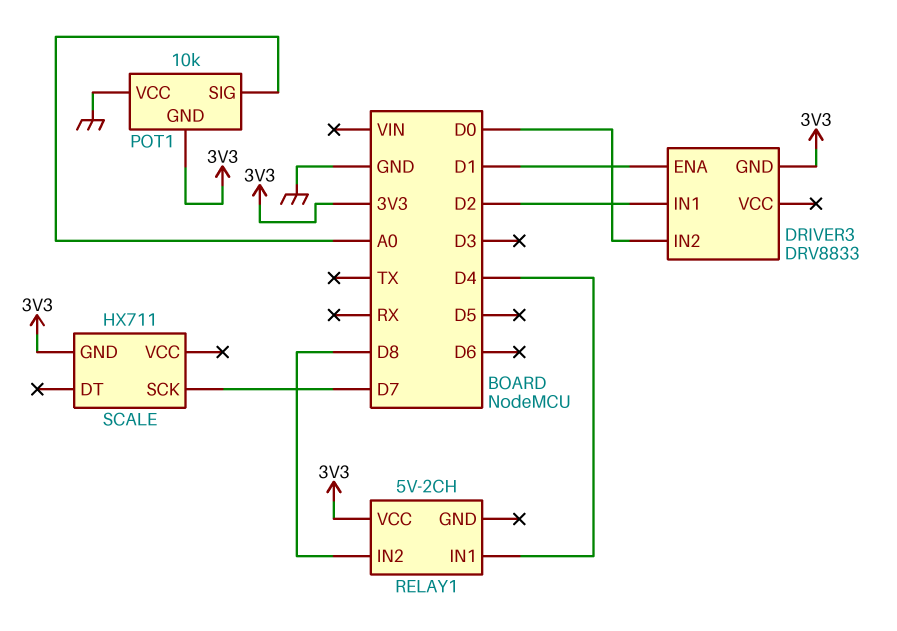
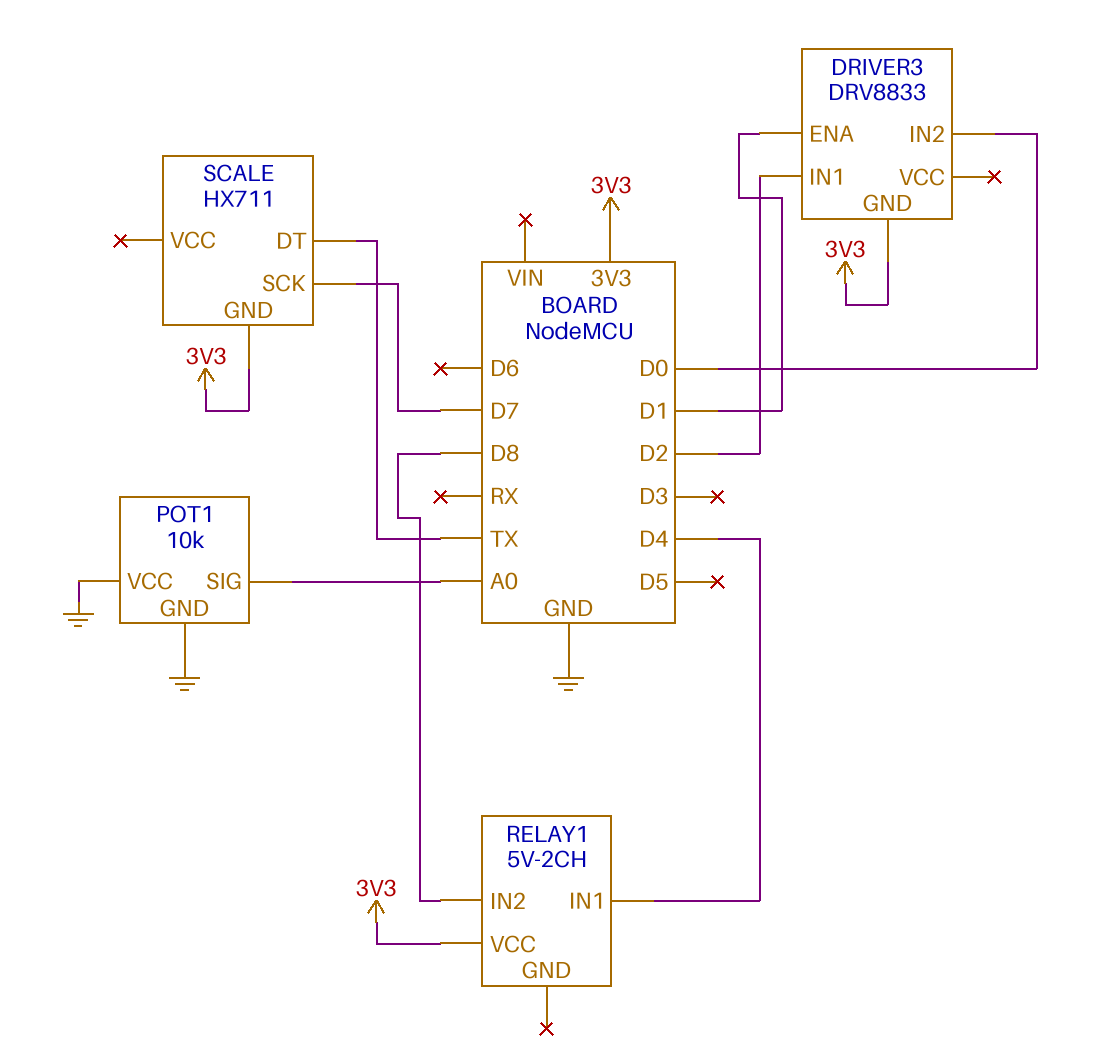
POT1 pin GND: 3V3 -> GND
SCALE pin DT: none -> TX

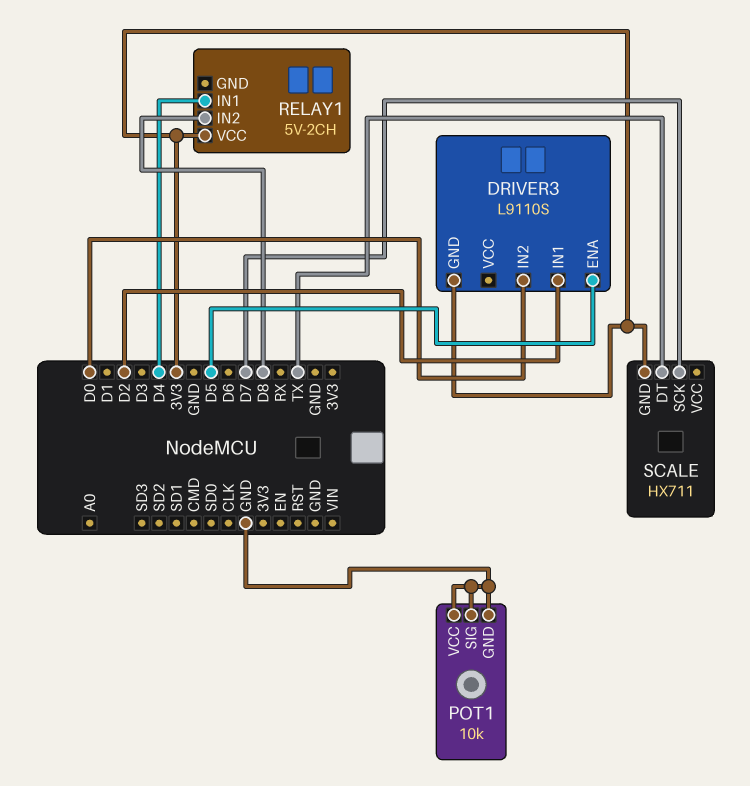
DRIVER3: DRV8833 -> L9110S
DRIVER3 pin ENA: D1 -> D5
POT1 pin SIG: A0 -> GND

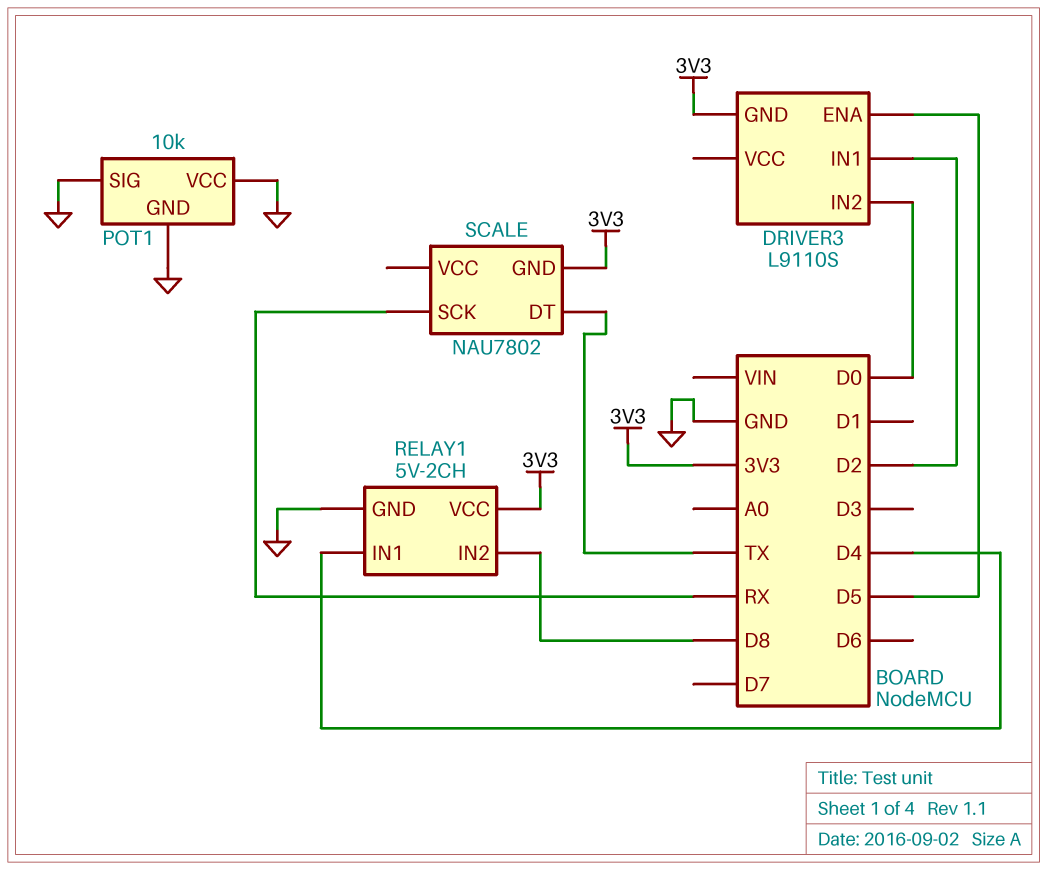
RELAY1 pin GND: none -> GND
SCALE: HX711 -> NAU7802
SCALE pin SCK: D7 -> RX

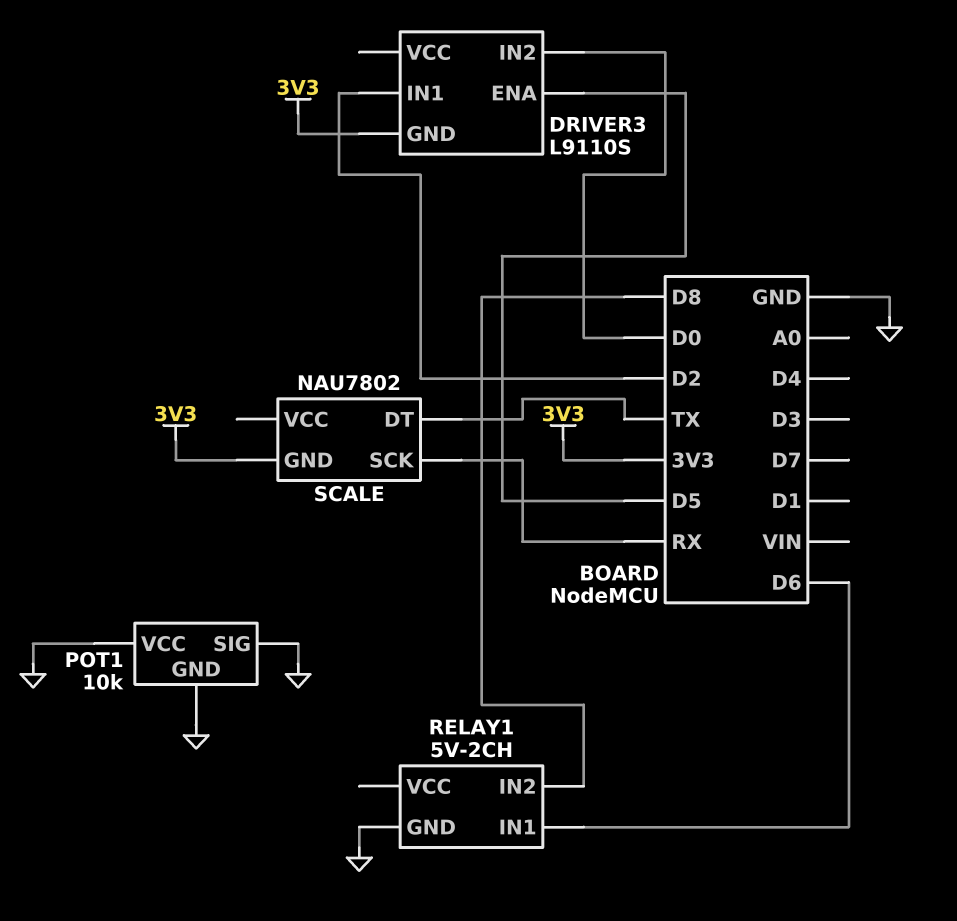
RELAY1 pin IN1: D4 -> D6
RELAY1 pin VCC: 3V3 -> none

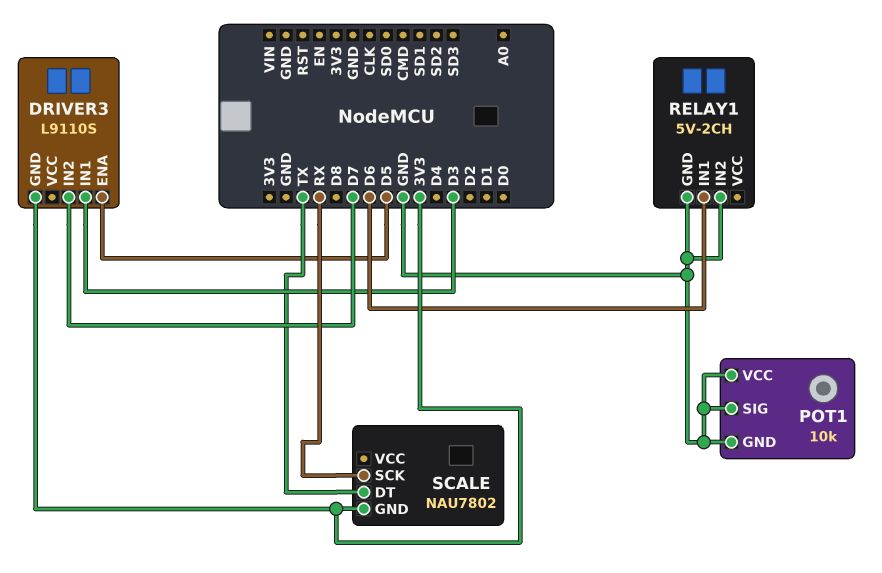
DRIVER3 pin IN1: D2 -> D3
DRIVER3 pin IN2: D0 -> D7
RELAY1 pin IN2: D8 -> GND

